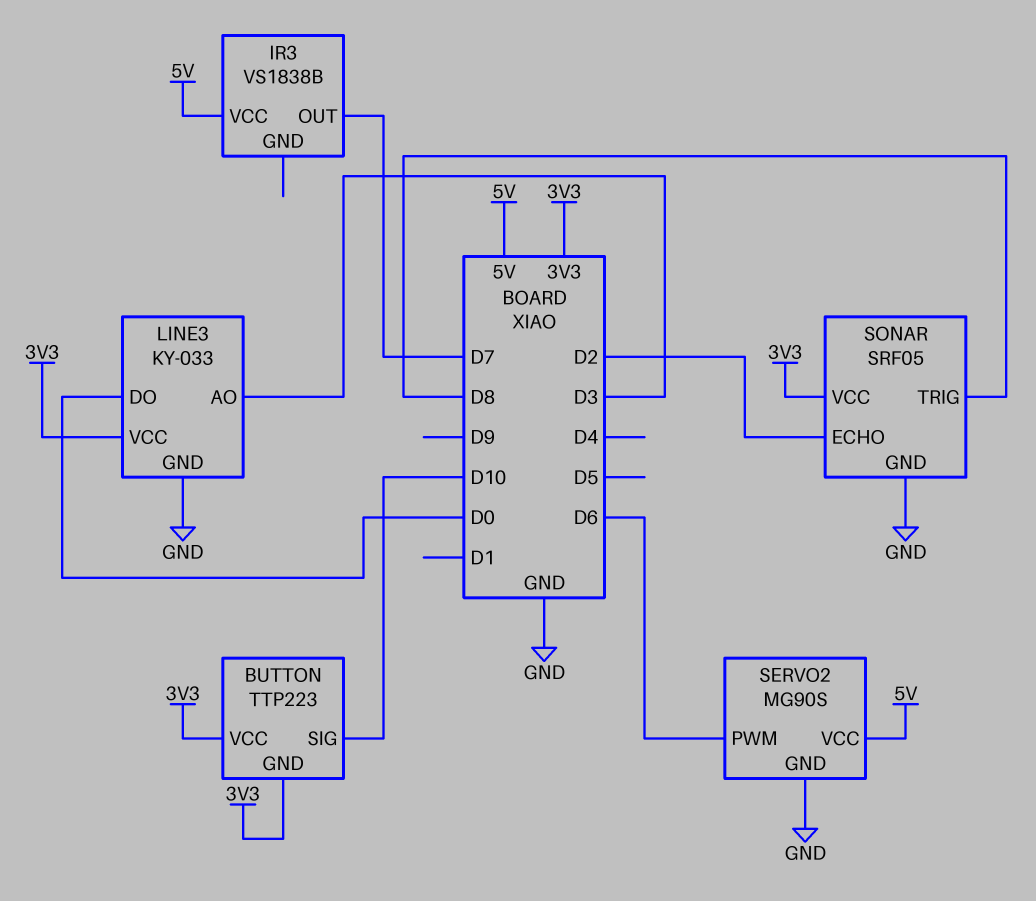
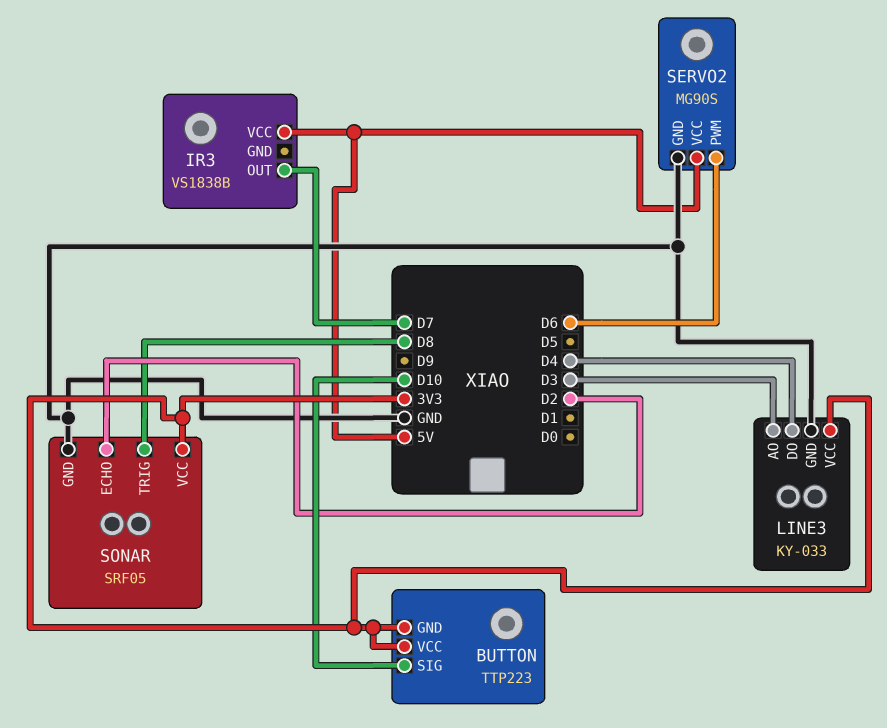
LINE3 pin DO: D0 -> D4

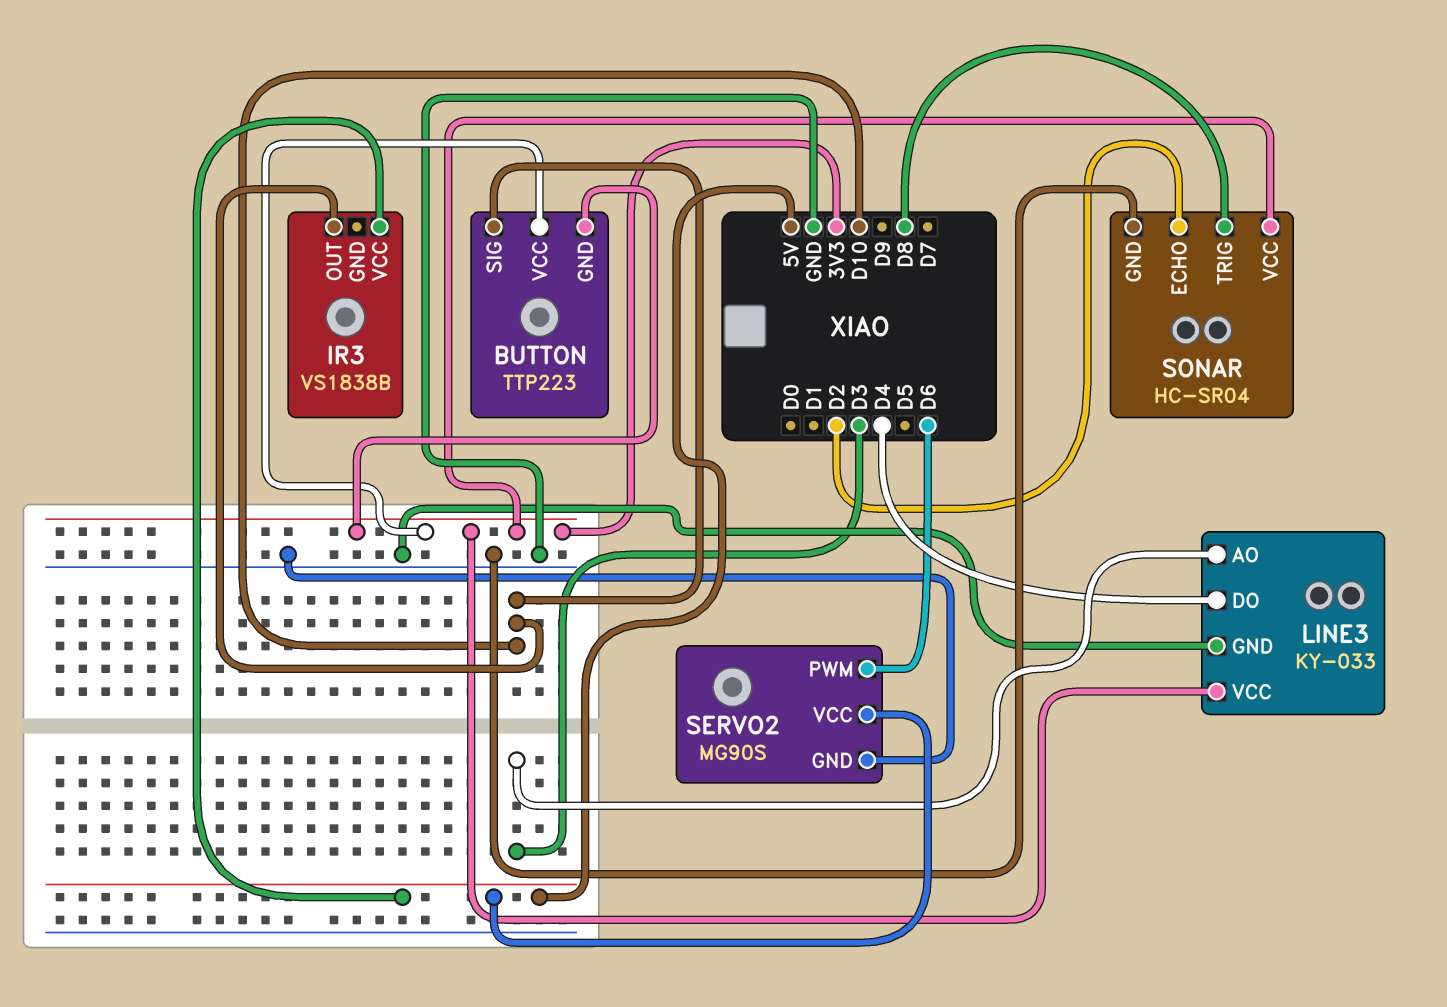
IR3 pin OUT: D7 -> D10
SONAR: SRF05 -> HC-SR04

